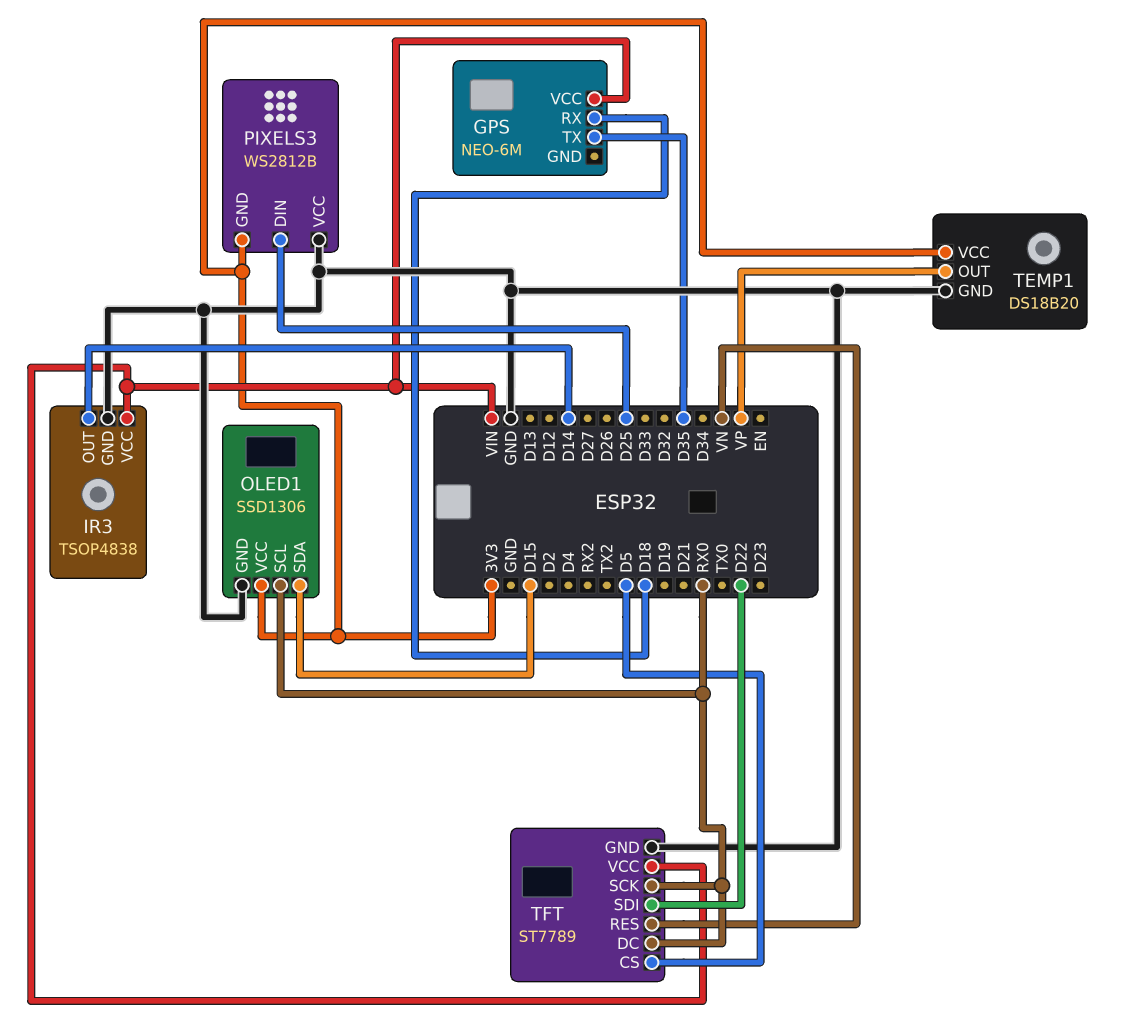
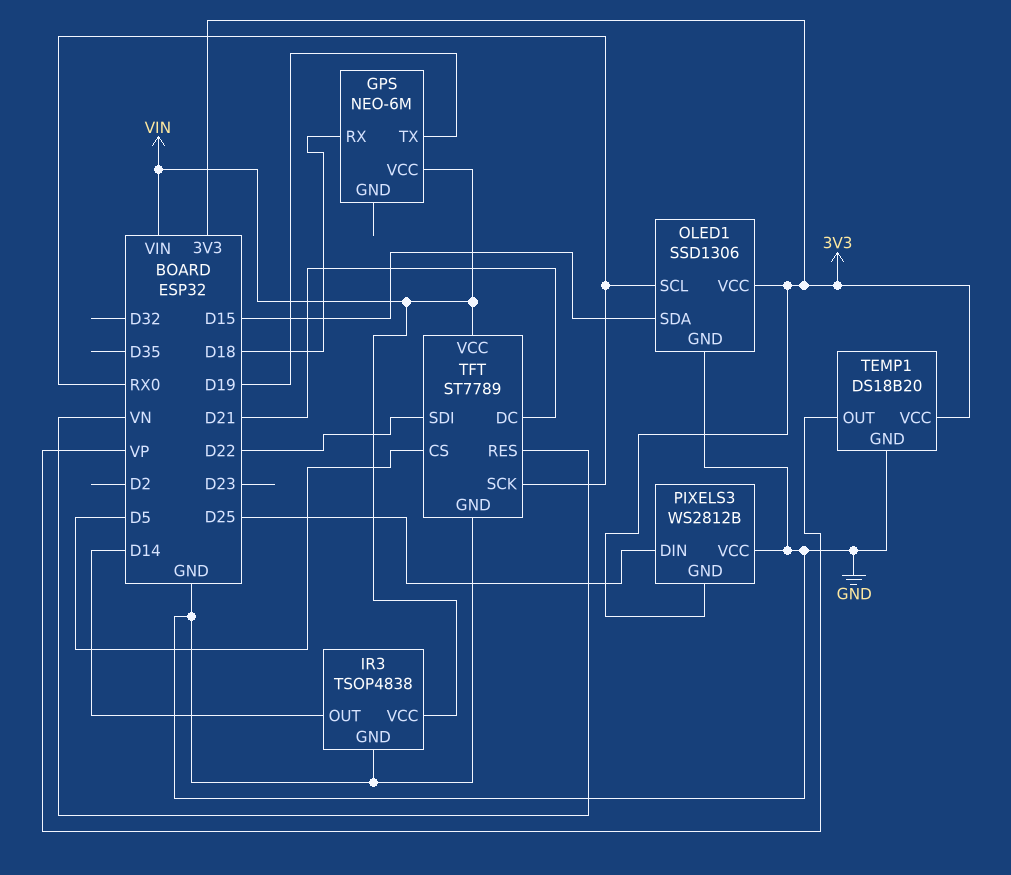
GPS pin TX: D35 -> D19
TFT pin DC: RX0 -> D21

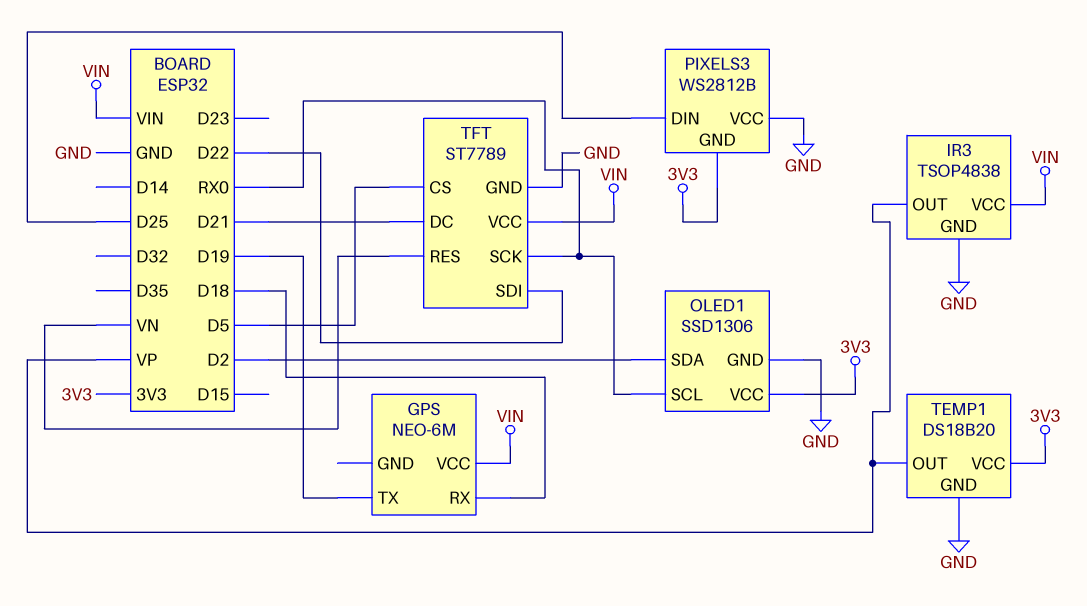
IR3 pin OUT: D14 -> VP
OLED1 pin SDA: D15 -> D2

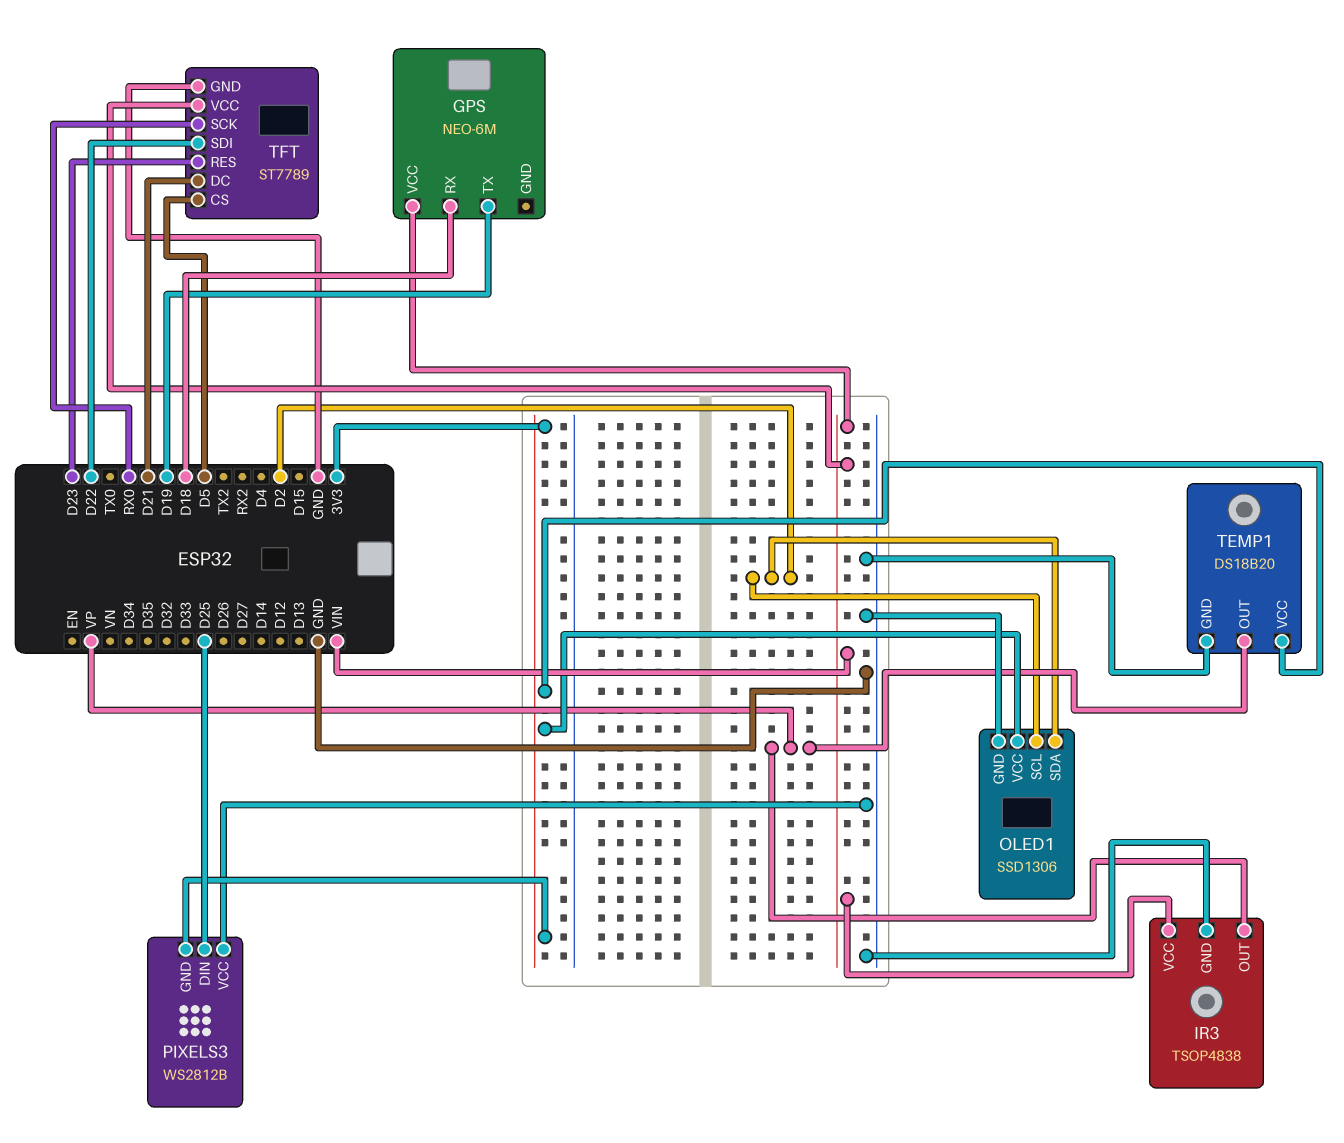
OLED1 pin SCL: RX0 -> D2
TFT pin RES: VN -> D23

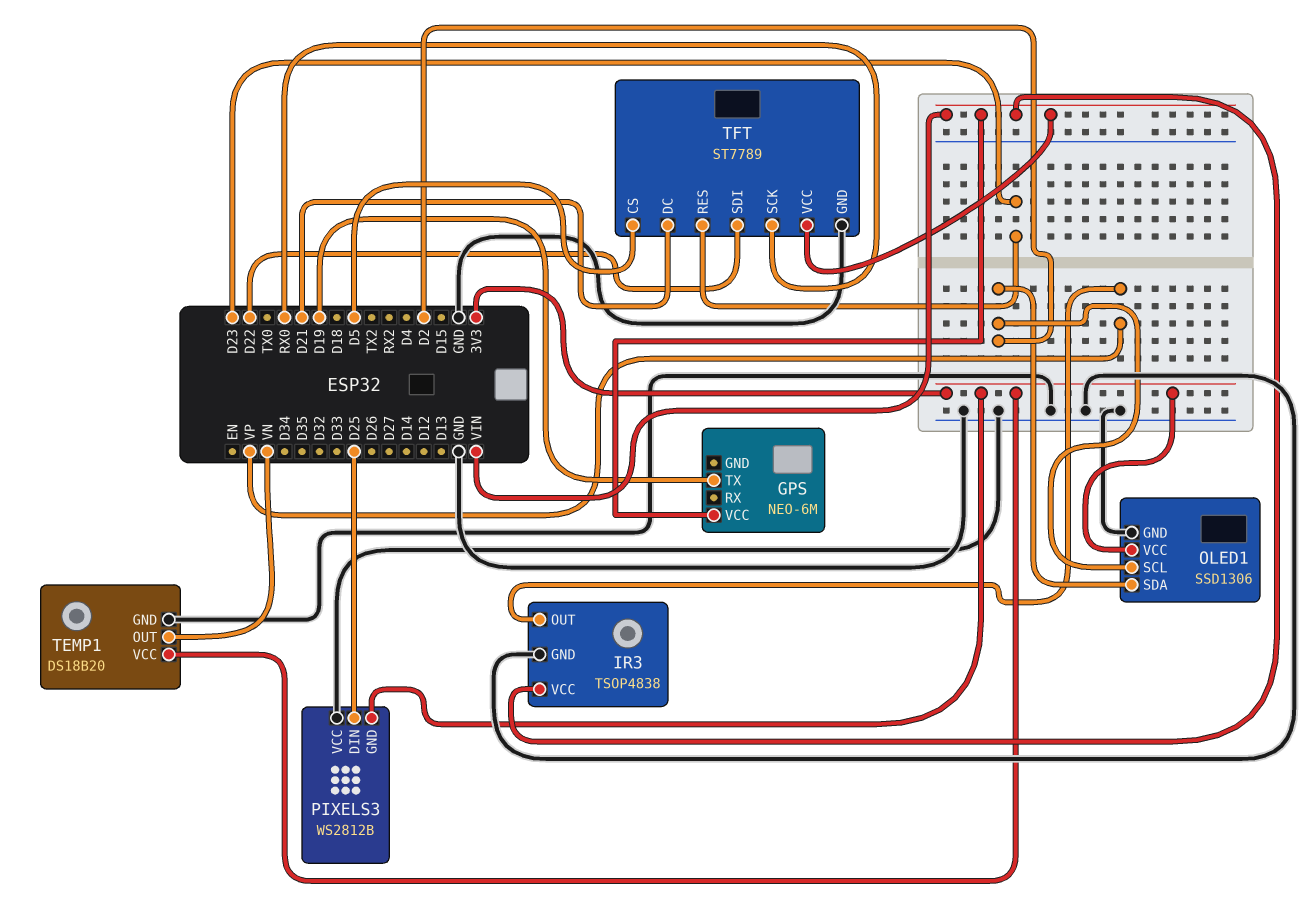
GPS pin RX: D18 -> none
TEMP1 pin OUT: VP -> VN

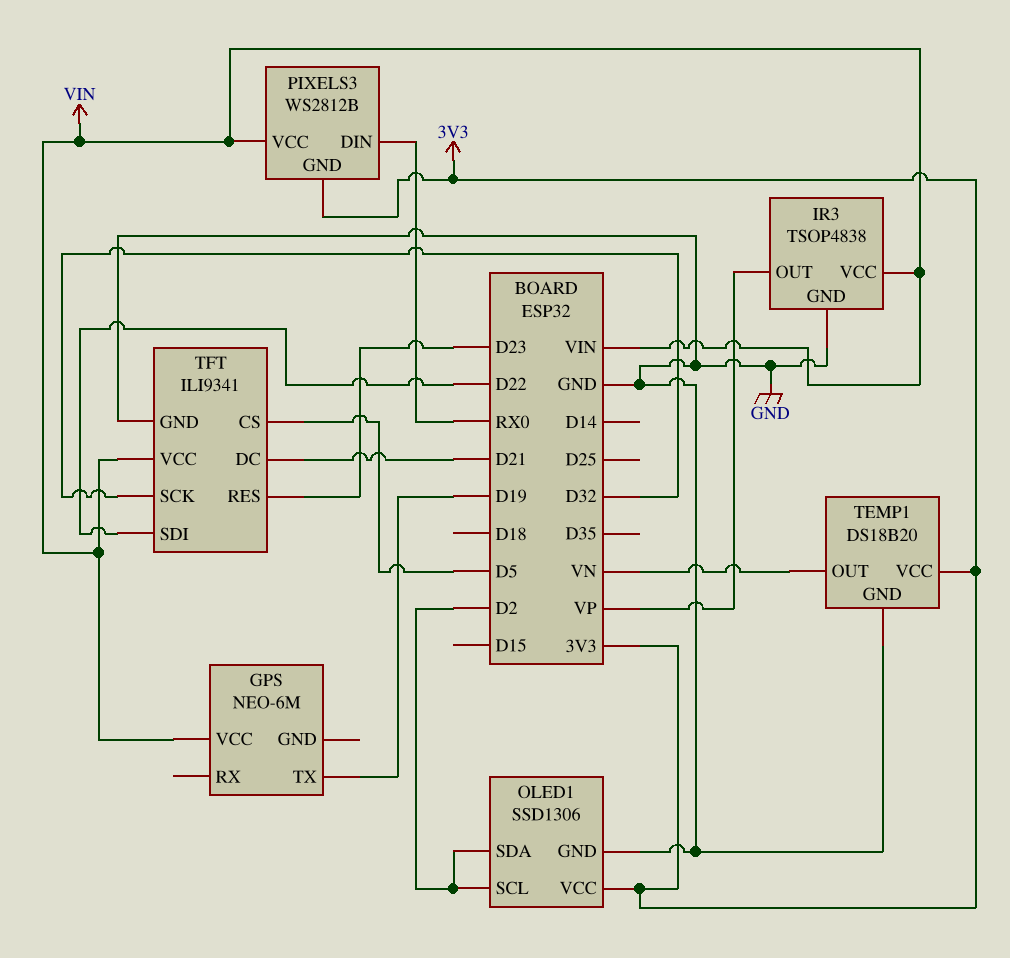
PIXELS3 pin DIN: D25 -> RX0
PIXELS3 pin VCC: GND -> VIN
TFT: ST7789 -> ILI9341
TFT pin SCK: RX0 -> D32

